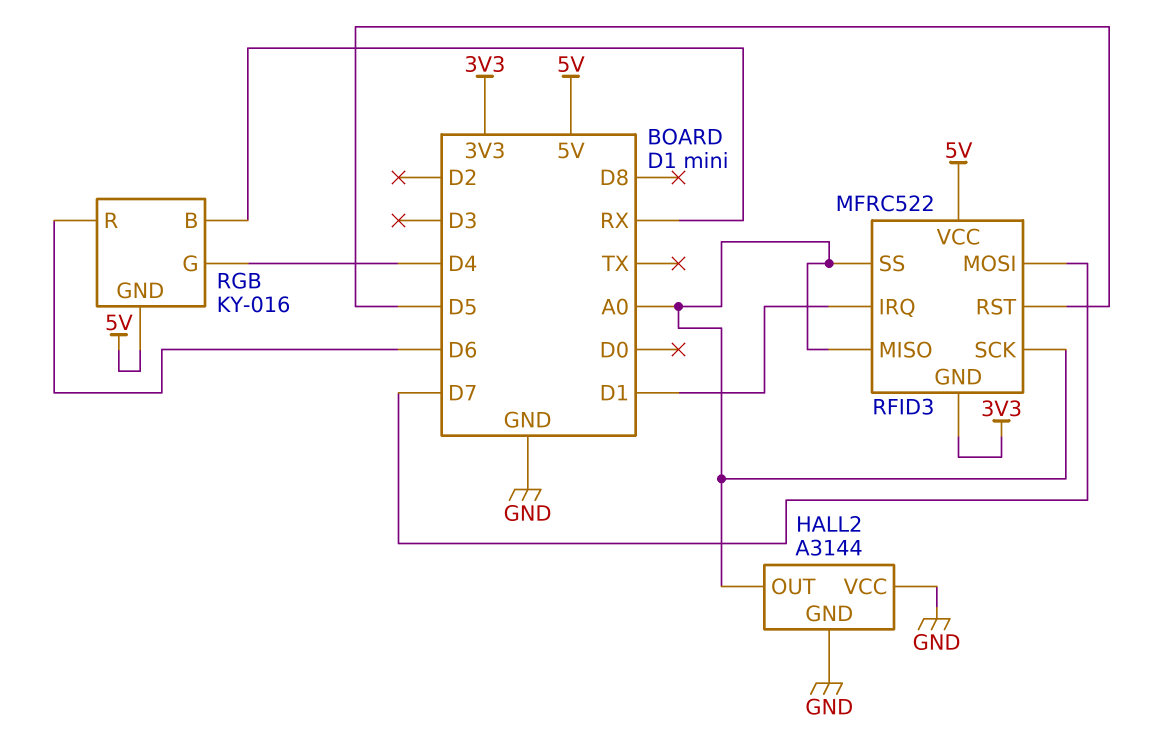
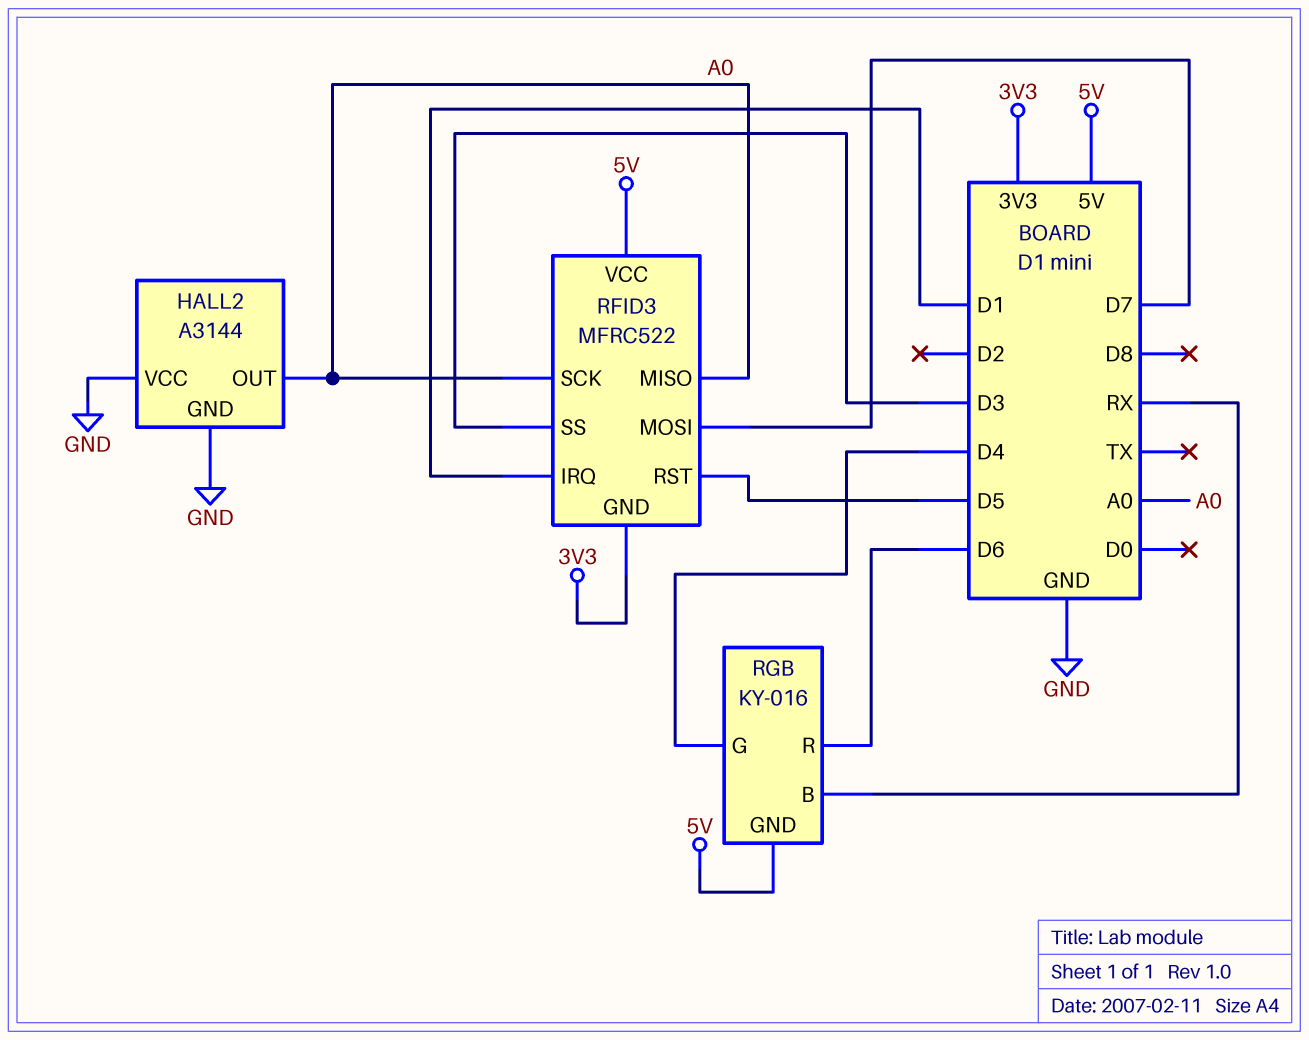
RFID3 pin SS: A0 -> D3

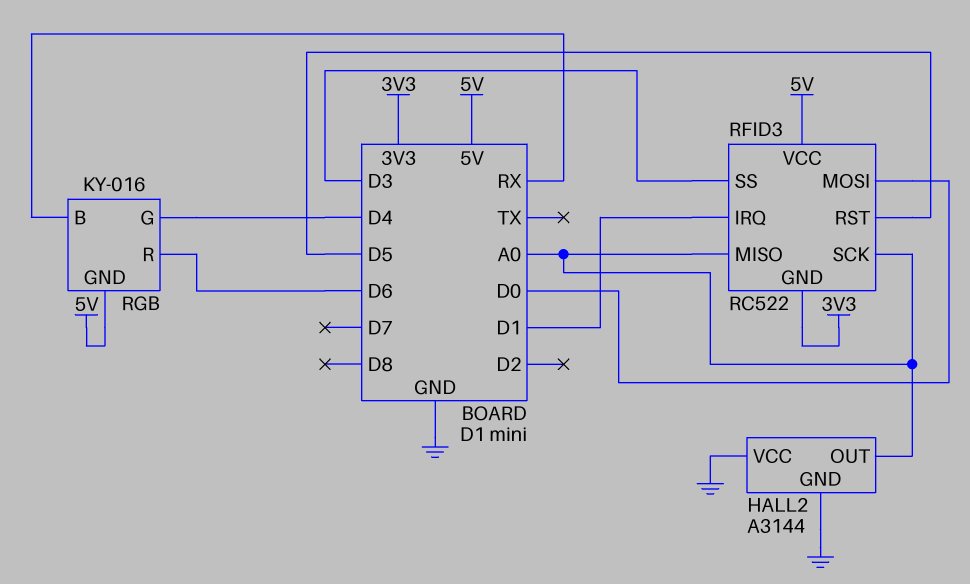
RFID3: MFRC522 -> RC522
RFID3 pin MOSI: D7 -> D0

